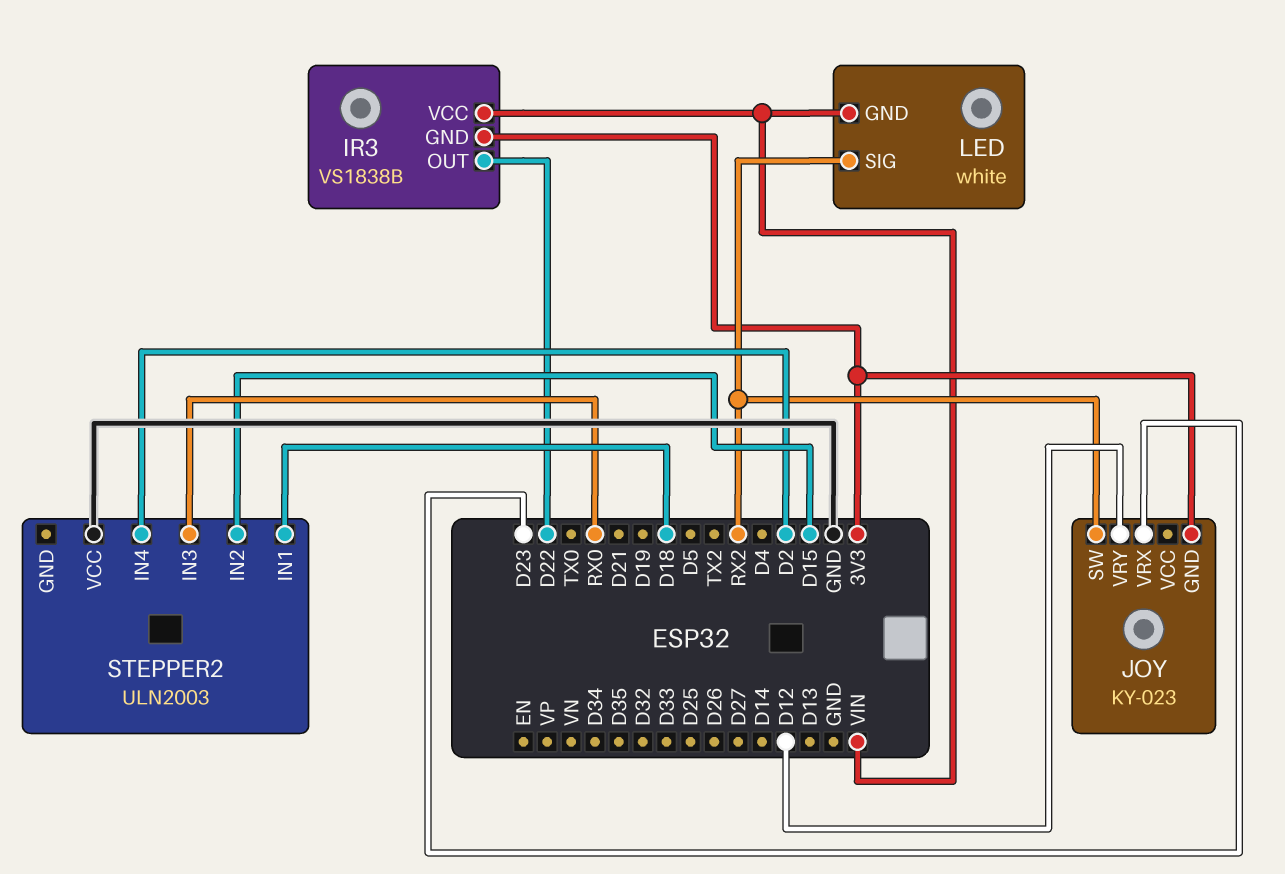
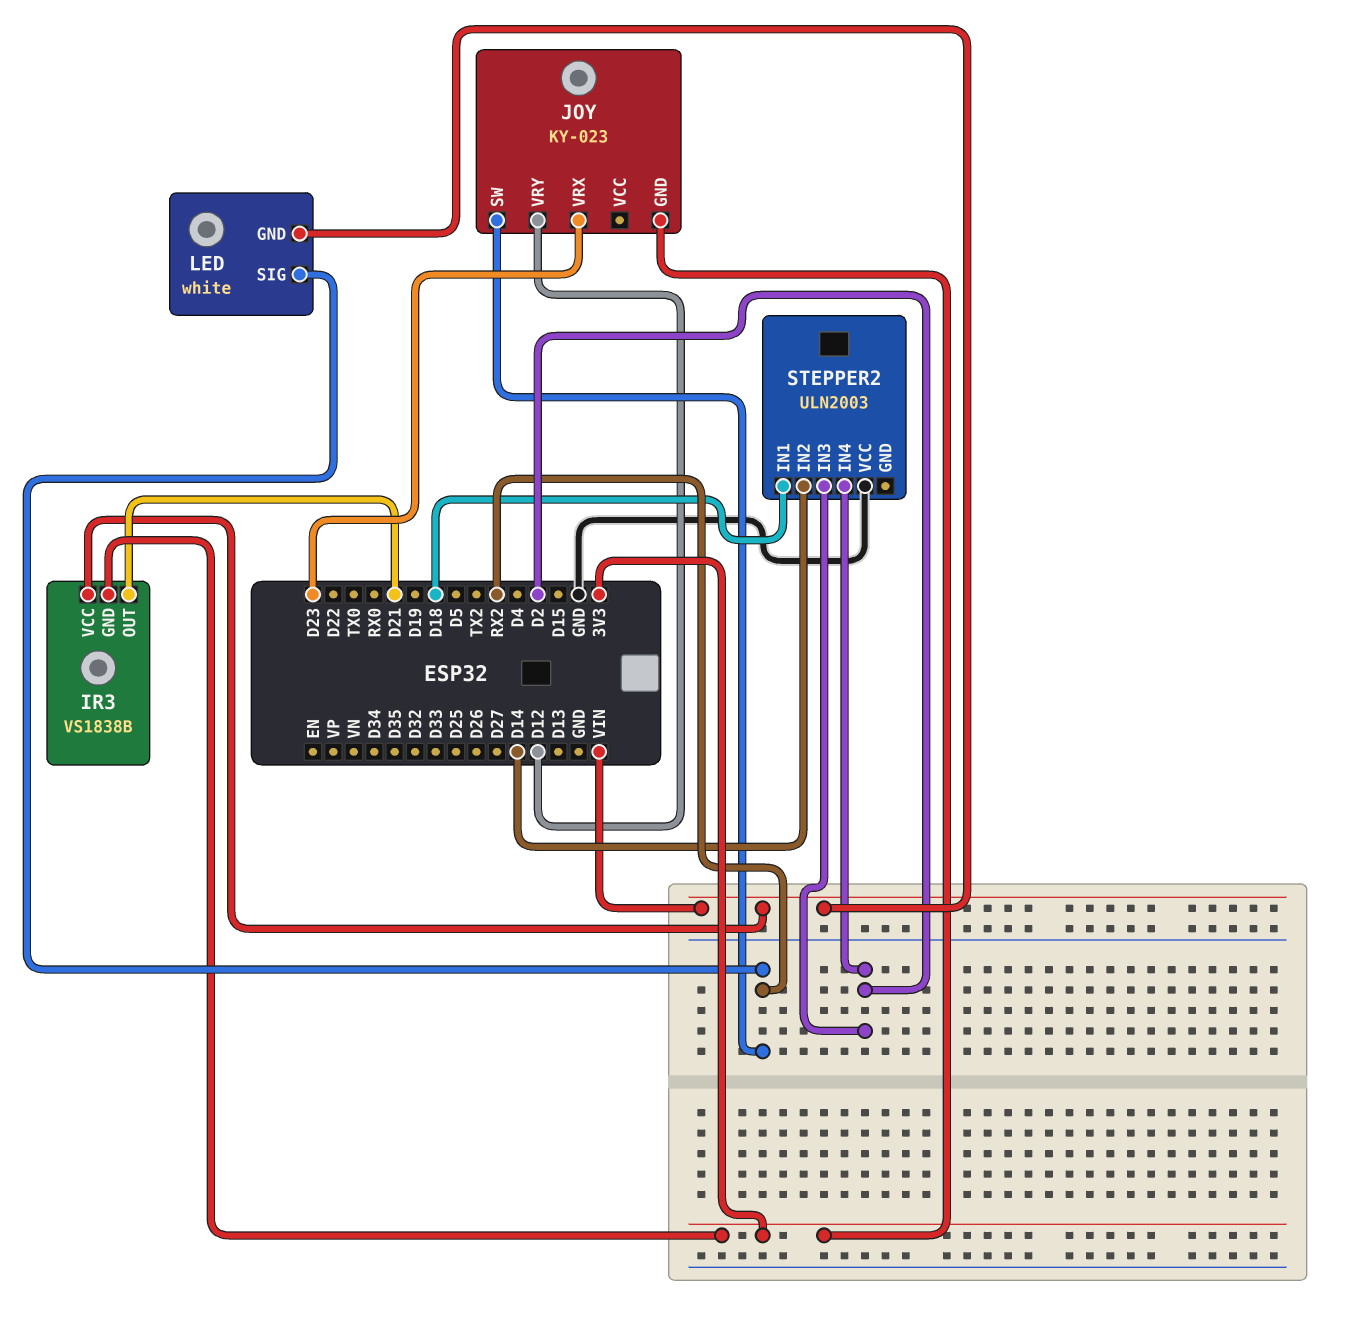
IR3 pin OUT: D22 -> D21
STEPPER2 pin IN2: D15 -> D14
STEPPER2 pin IN3: RX0 -> D2

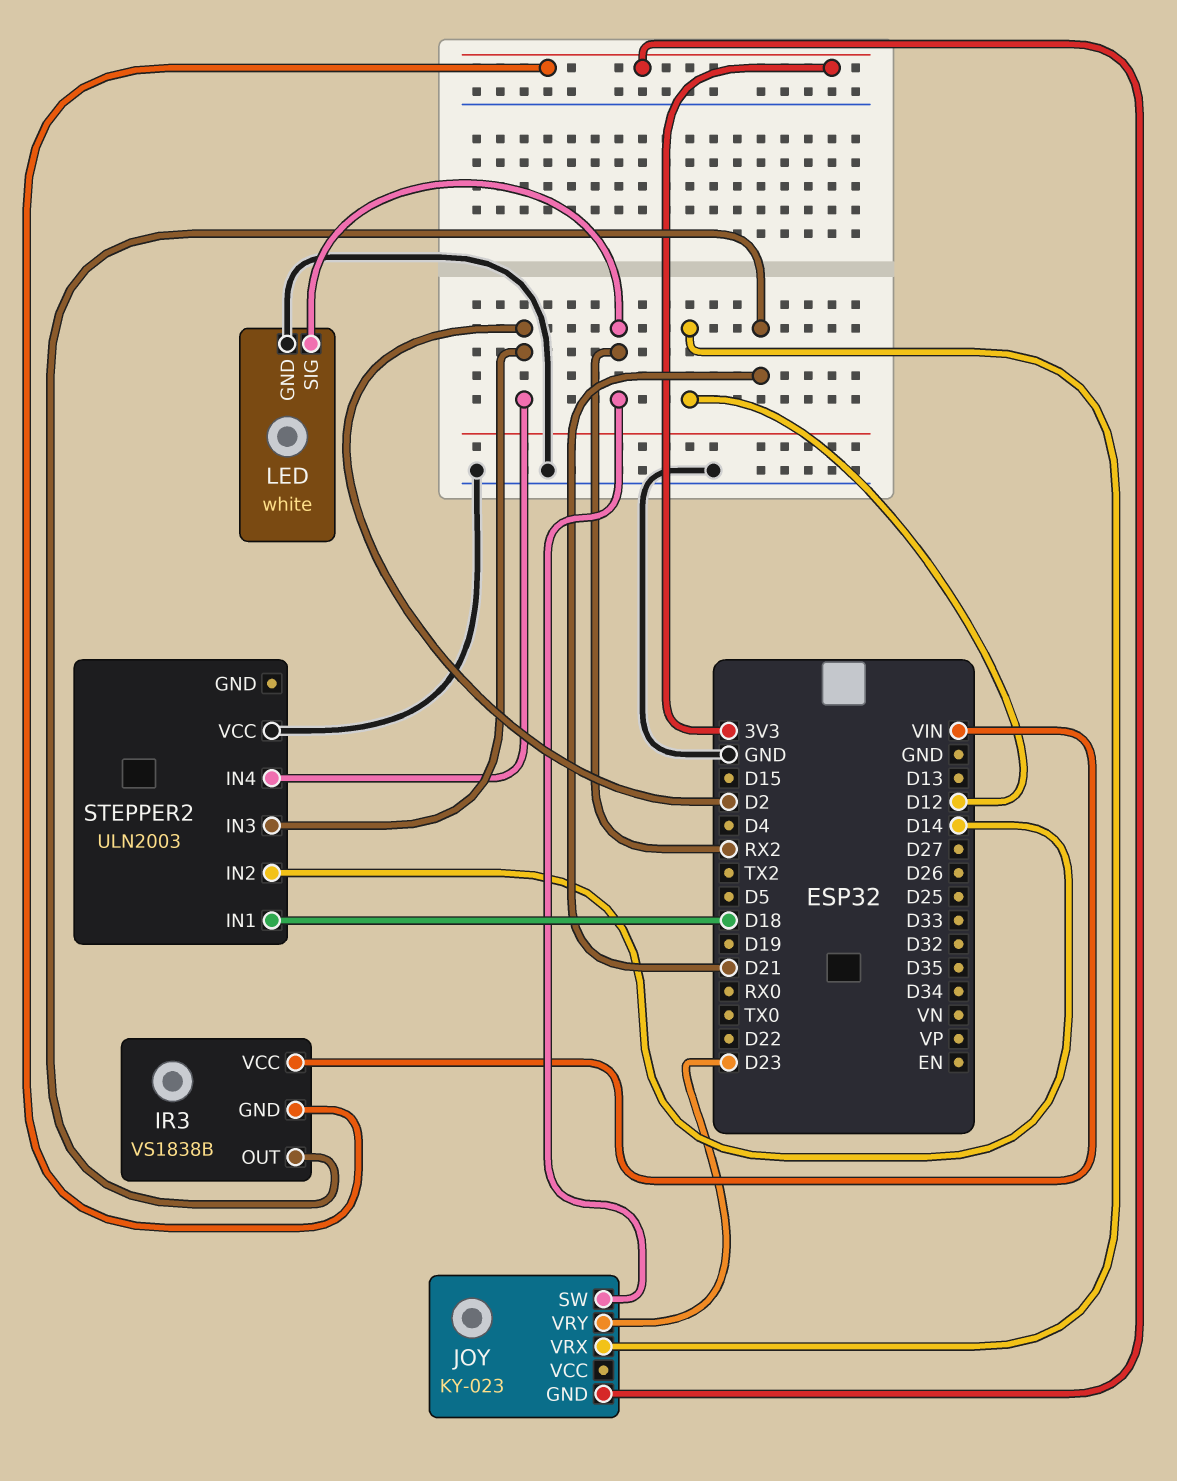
JOY pin VRX: D23 -> D12
JOY pin VRY: D12 -> D23
LED pin GND: VIN -> GND

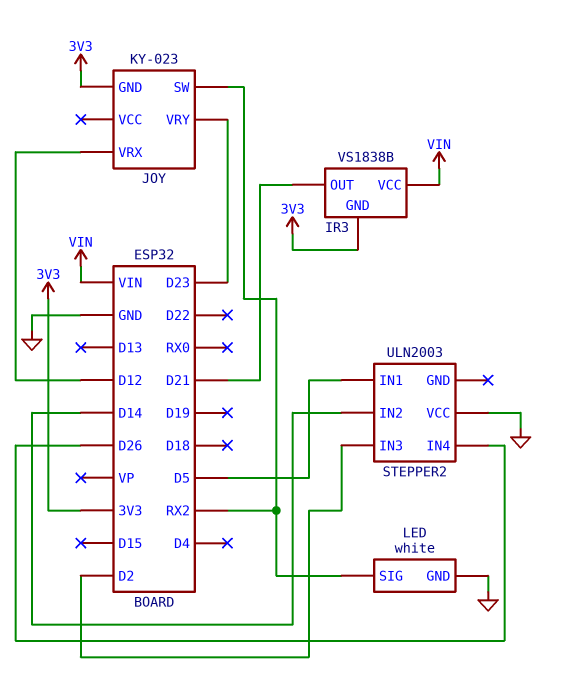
STEPPER2 pin IN1: D18 -> D5
STEPPER2 pin IN4: D2 -> D26

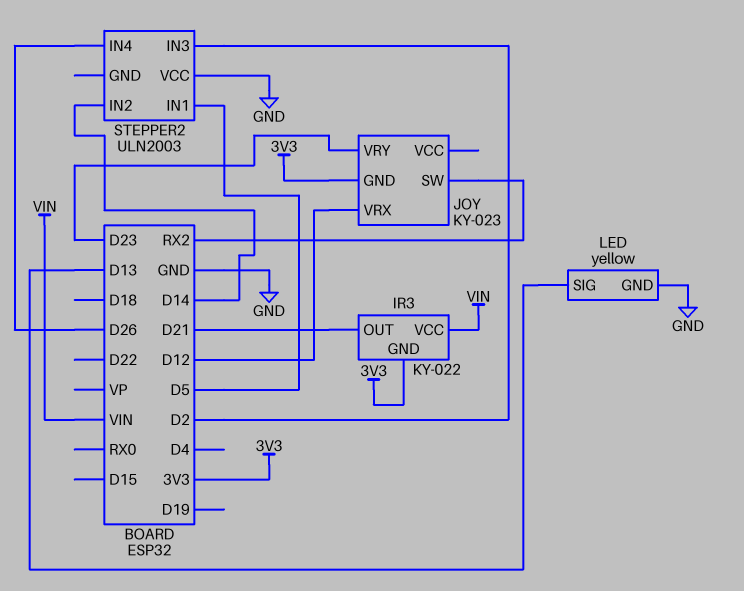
IR3: VS1838B -> KY-022
LED: white -> yellow
LED pin SIG: RX2 -> D13

